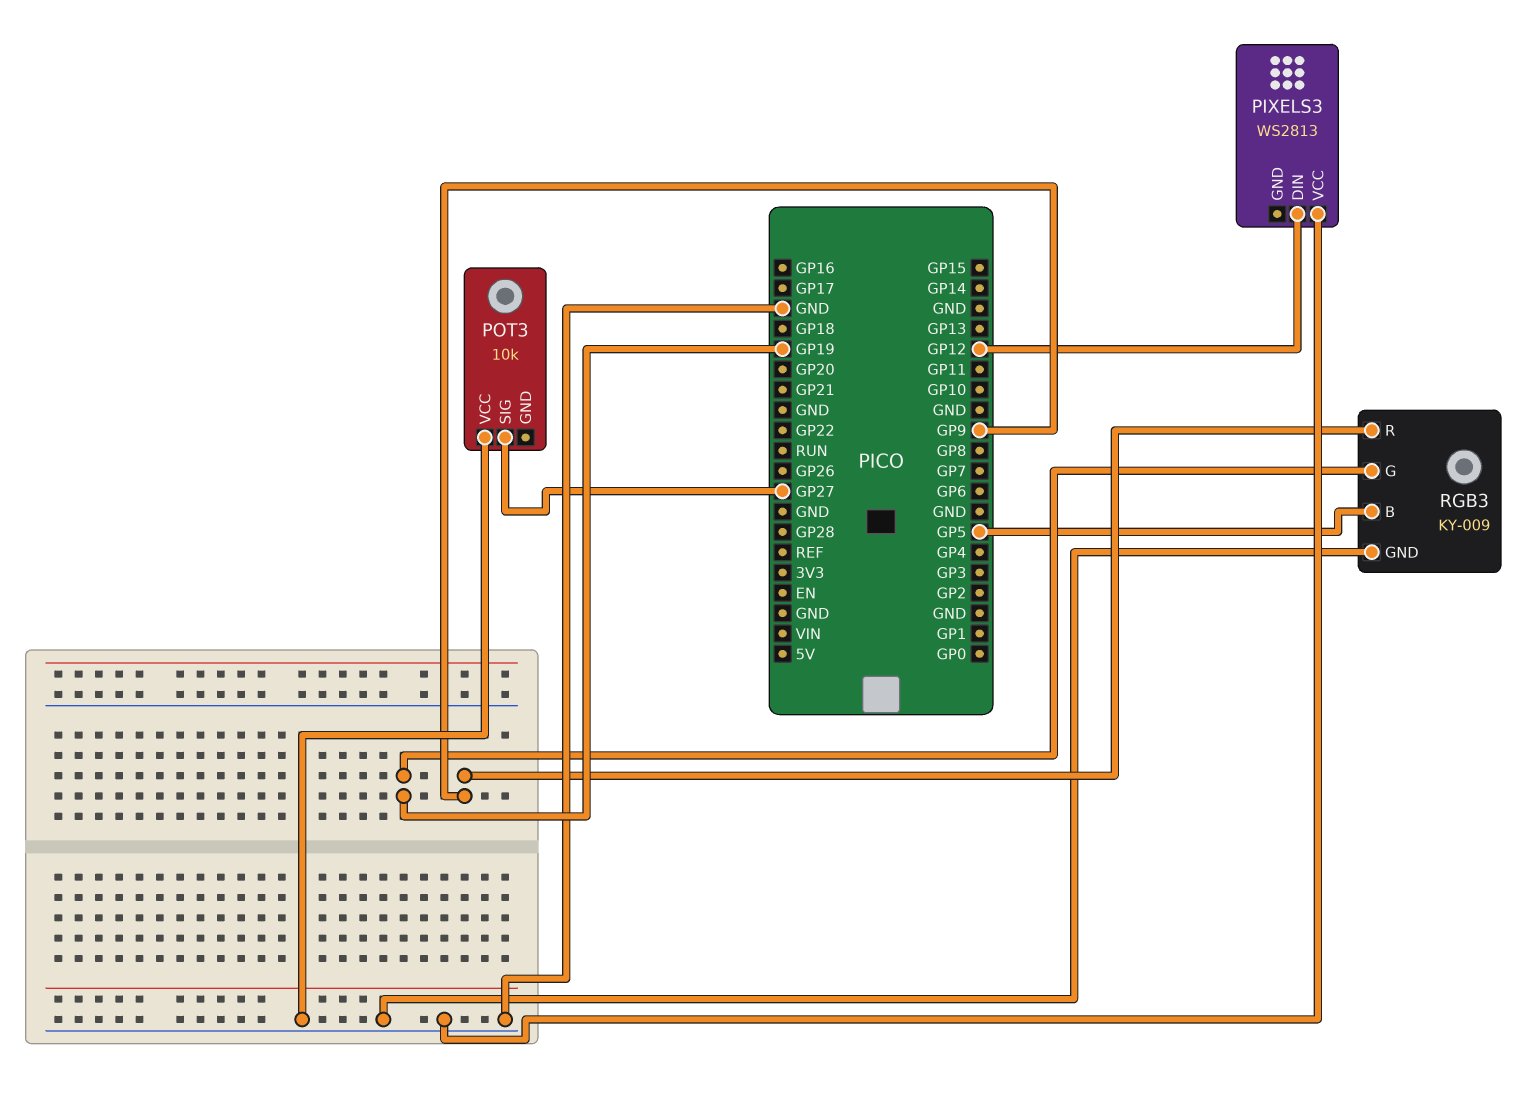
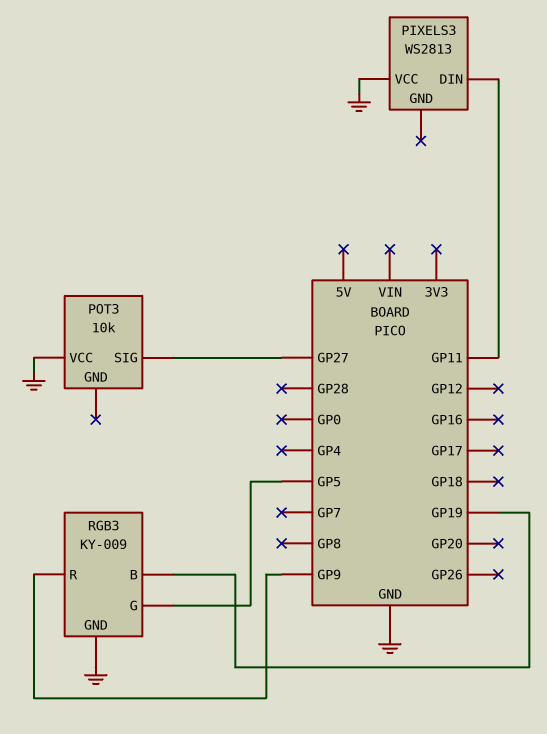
PIXELS3 pin DIN: GP12 -> GP11
RGB3 pin B: GP5 -> GP19
RGB3 pin G: GP19 -> GP5

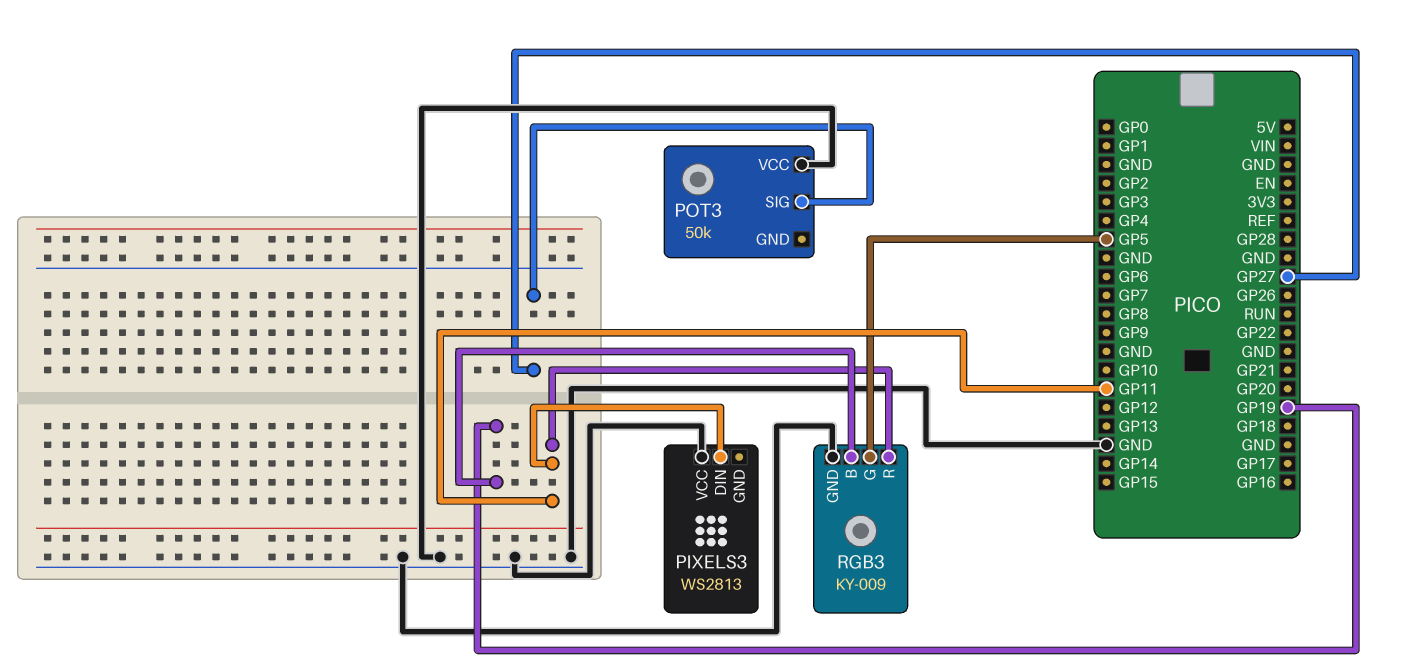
POT3: 10k -> 50k
RGB3 pin R: GP9 -> GP11

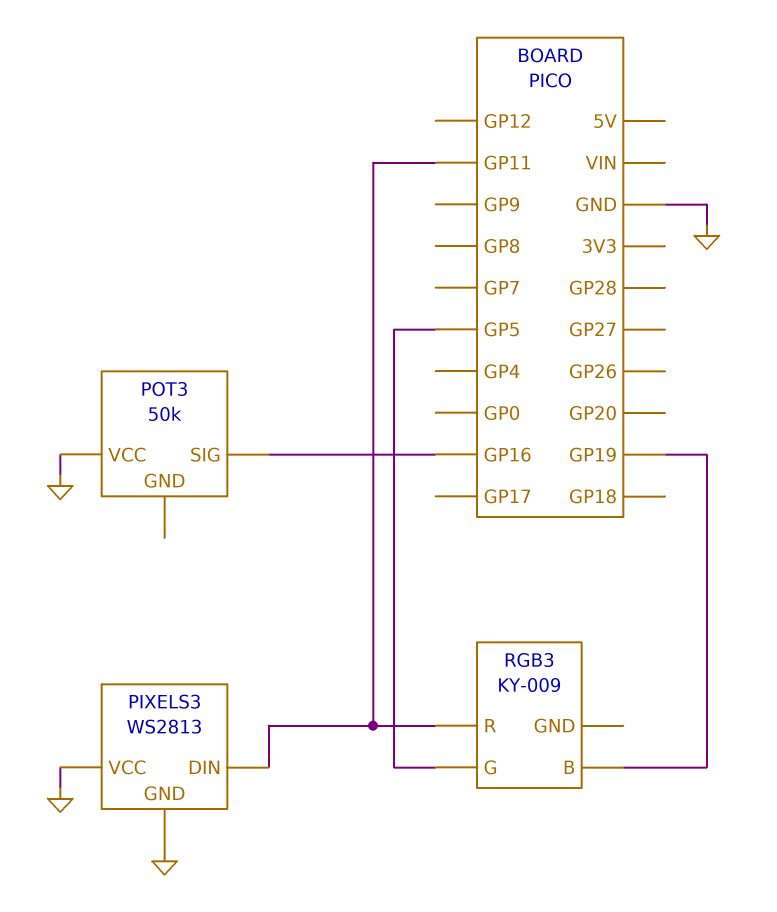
PIXELS3 pin GND: none -> GND
POT3 pin SIG: GP27 -> GP16
RGB3 pin GND: GND -> none

